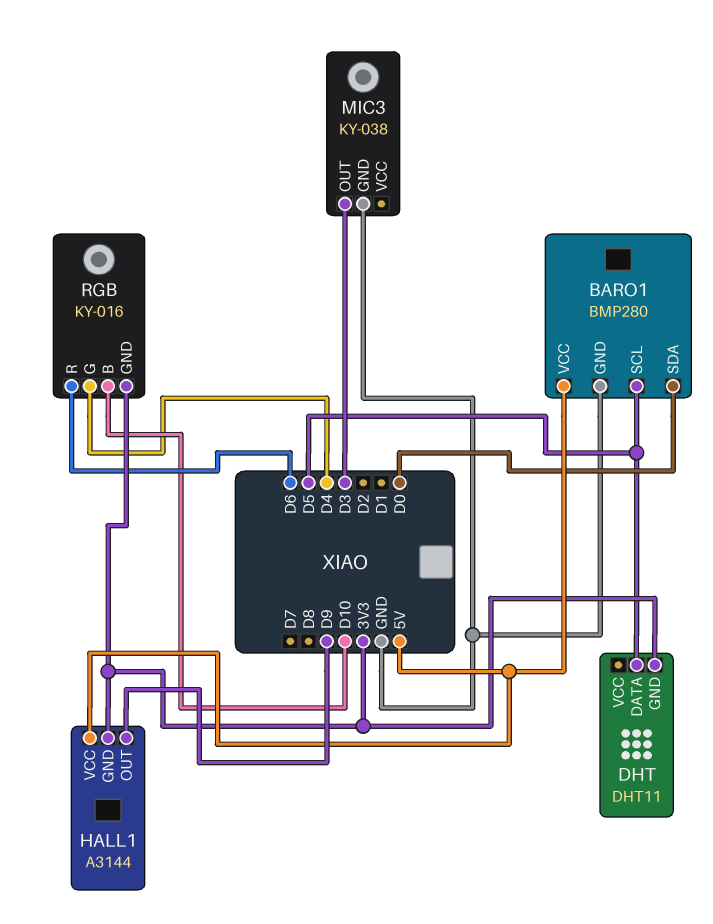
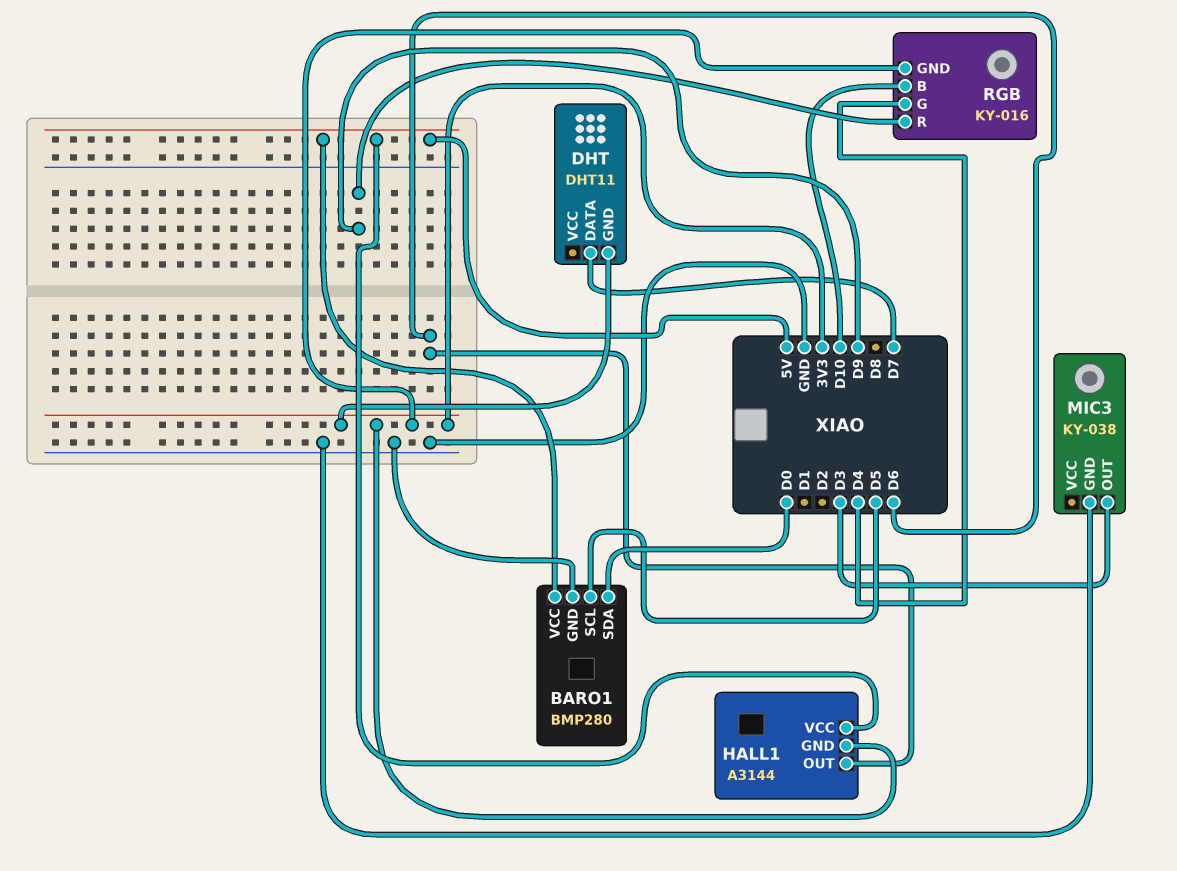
DHT pin DATA: D5 -> D7
HALL1 pin OUT: D9 -> D6
RGB pin R: D6 -> D9

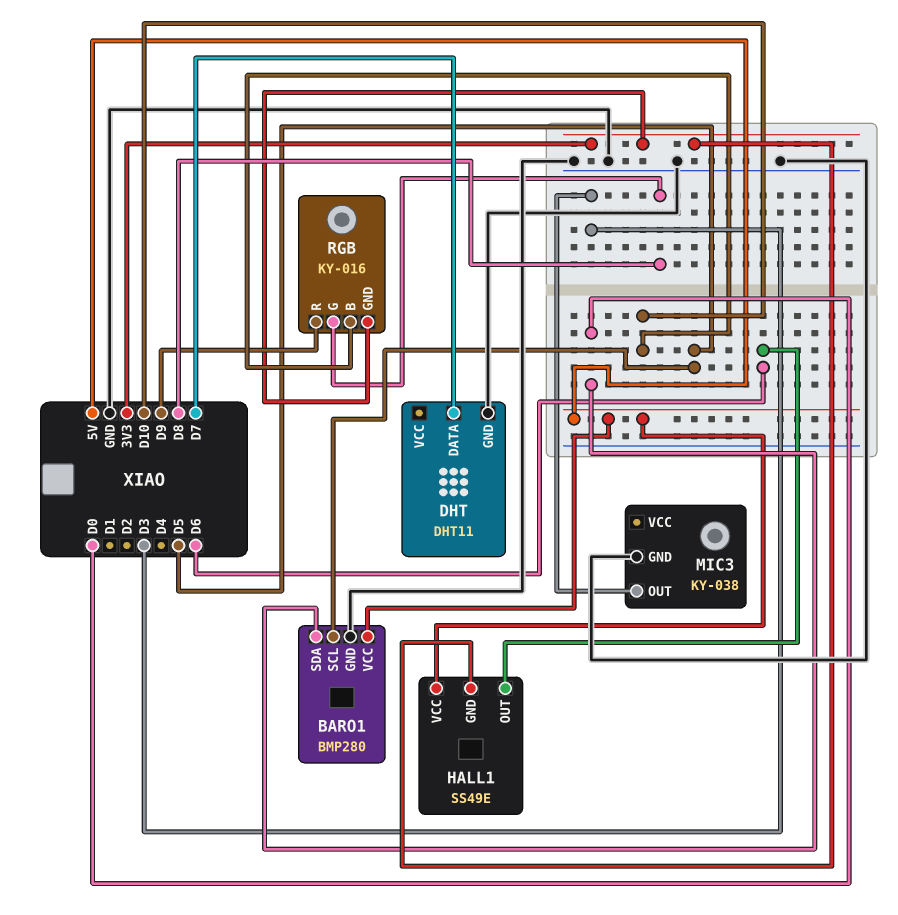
DHT pin GND: 3V3 -> GND
HALL1: A3144 -> SS49E
RGB pin G: D4 -> D8

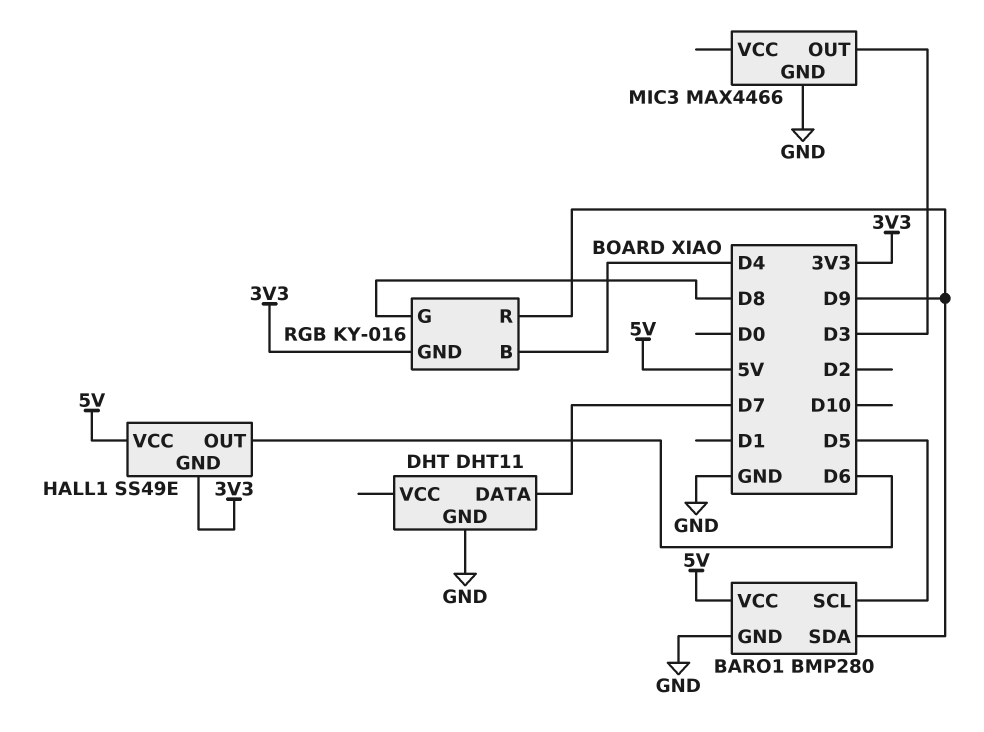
BARO1 pin SDA: D0 -> D9
MIC3: KY-038 -> MAX4466
RGB pin B: D10 -> D4

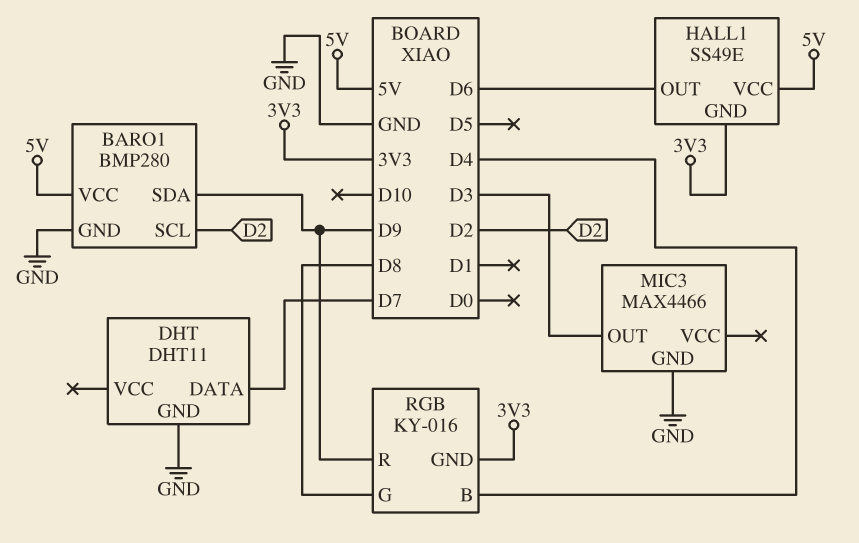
BARO1 pin SCL: D5 -> D2

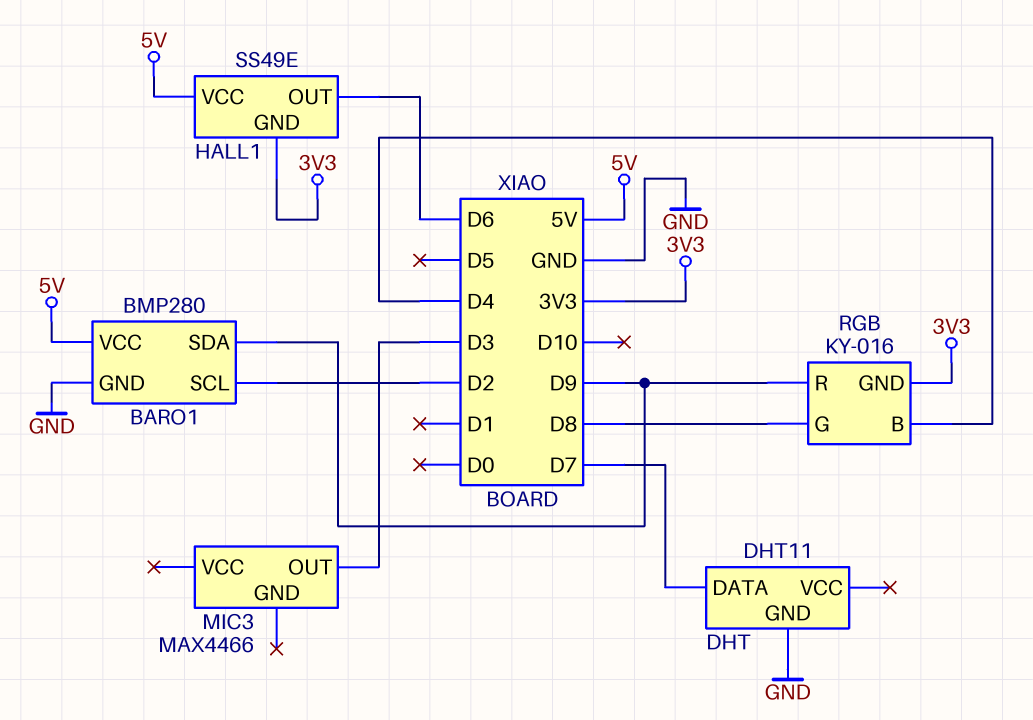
MIC3 pin GND: GND -> none

